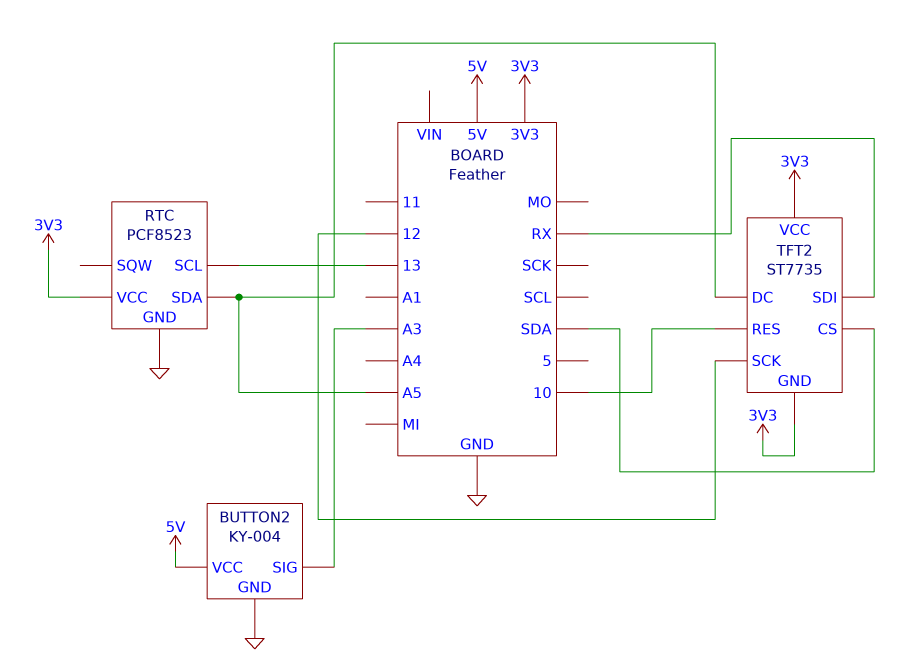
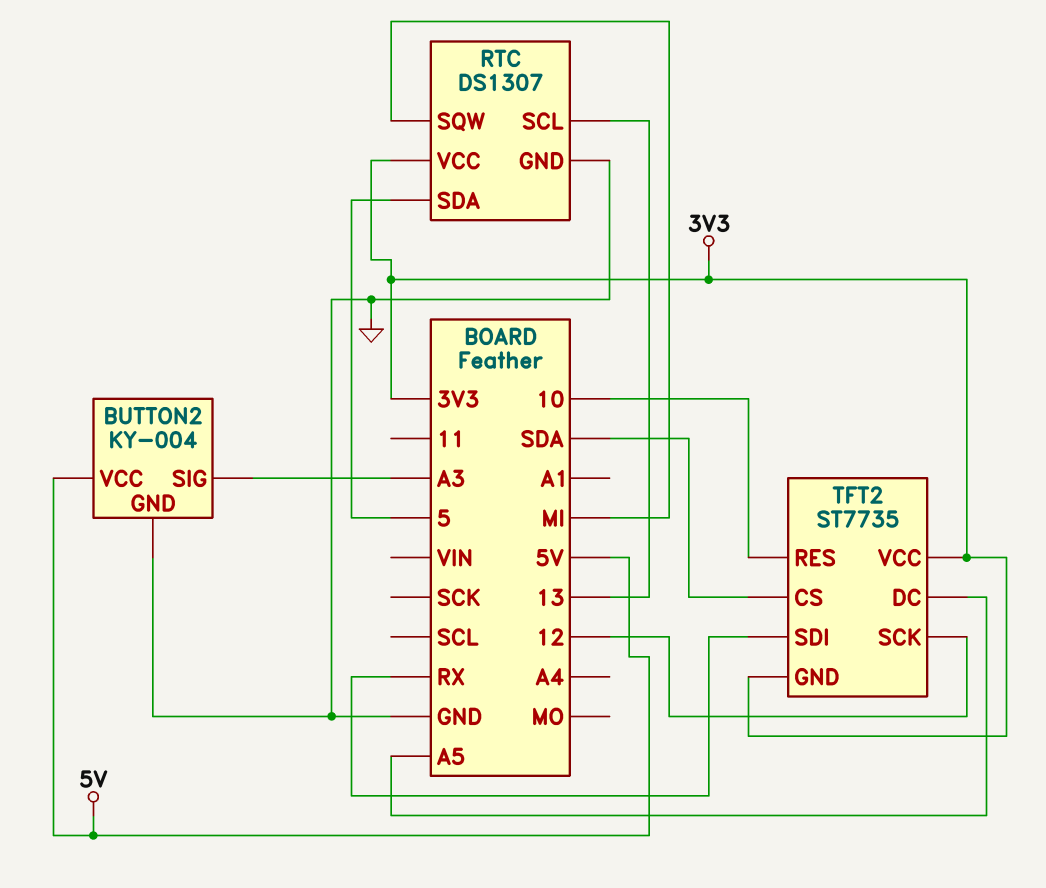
RTC: PCF8523 -> DS1307
RTC pin SDA: A5 -> 5
RTC pin SQW: none -> MI

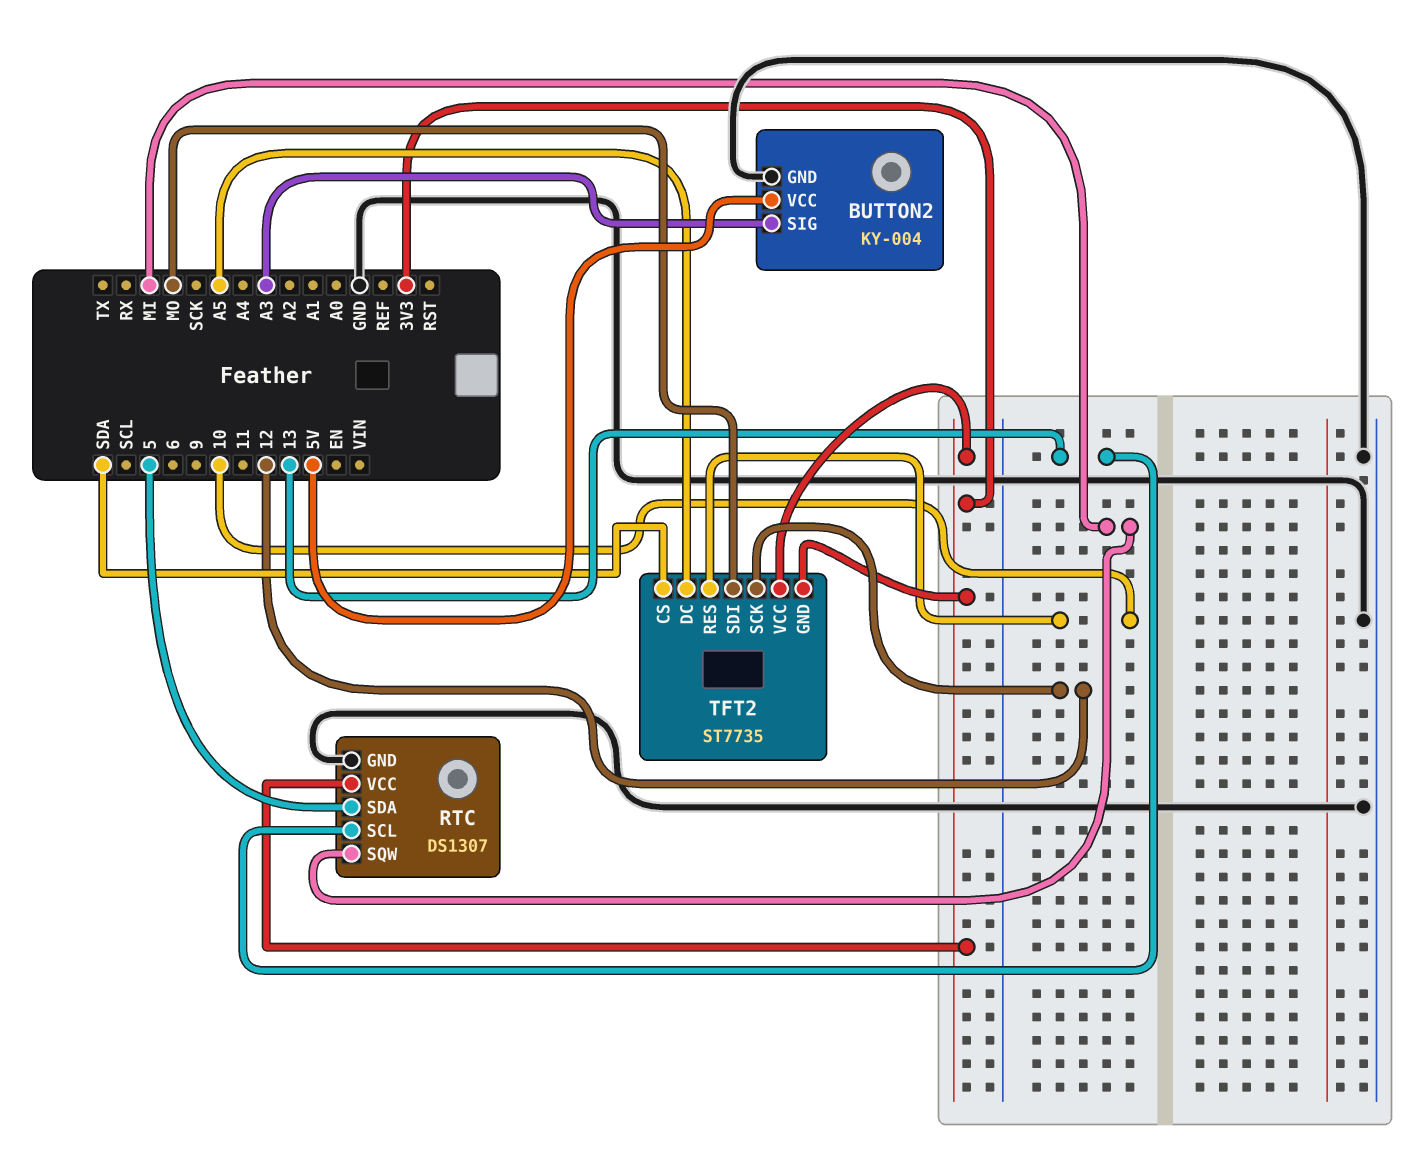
TFT2 pin SDI: RX -> MO

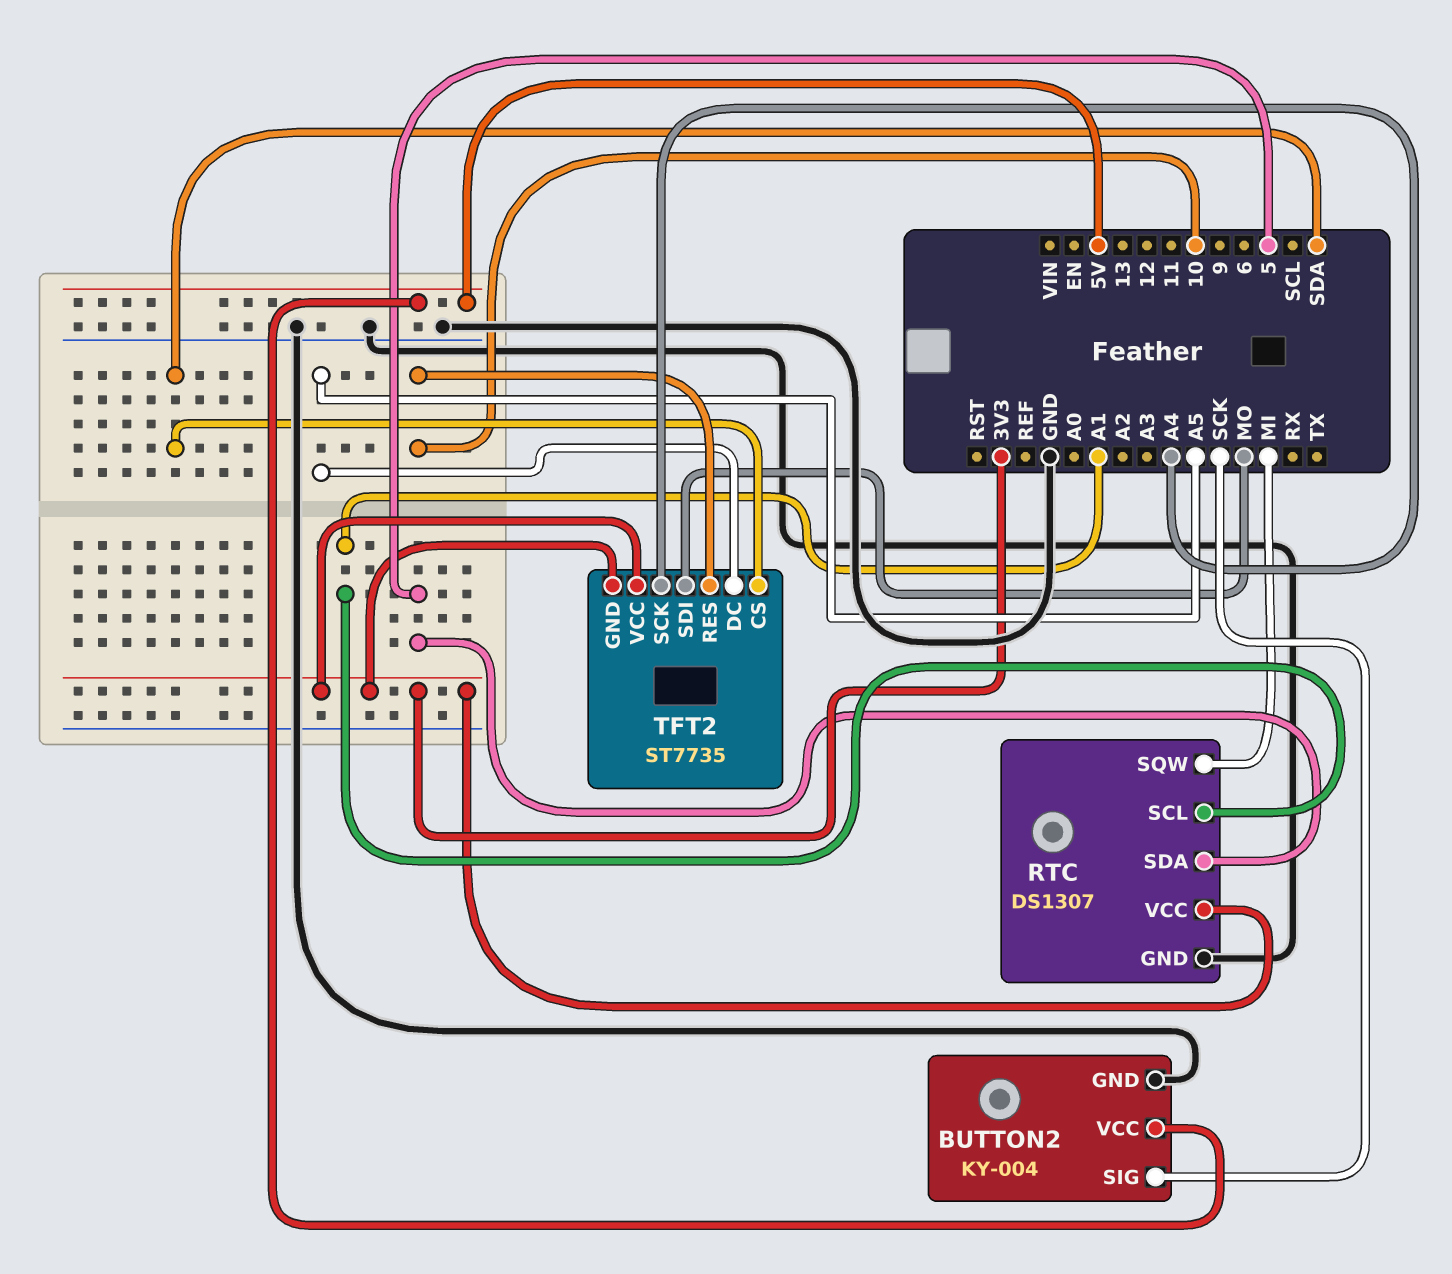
BUTTON2 pin SIG: A3 -> SCK
RTC pin SCL: 13 -> A1
TFT2 pin SCK: 12 -> A4

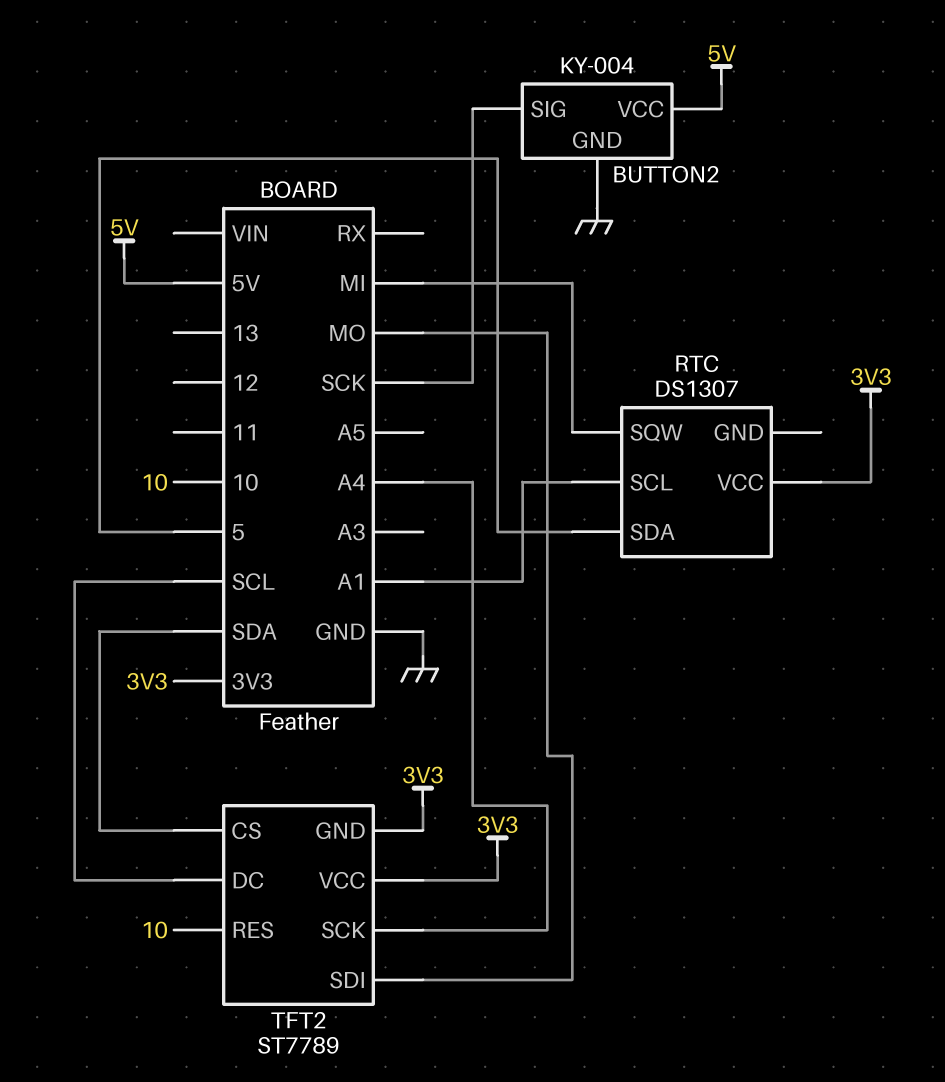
RTC pin GND: GND -> none
TFT2: ST7735 -> ST7789
TFT2 pin DC: A5 -> SCL

